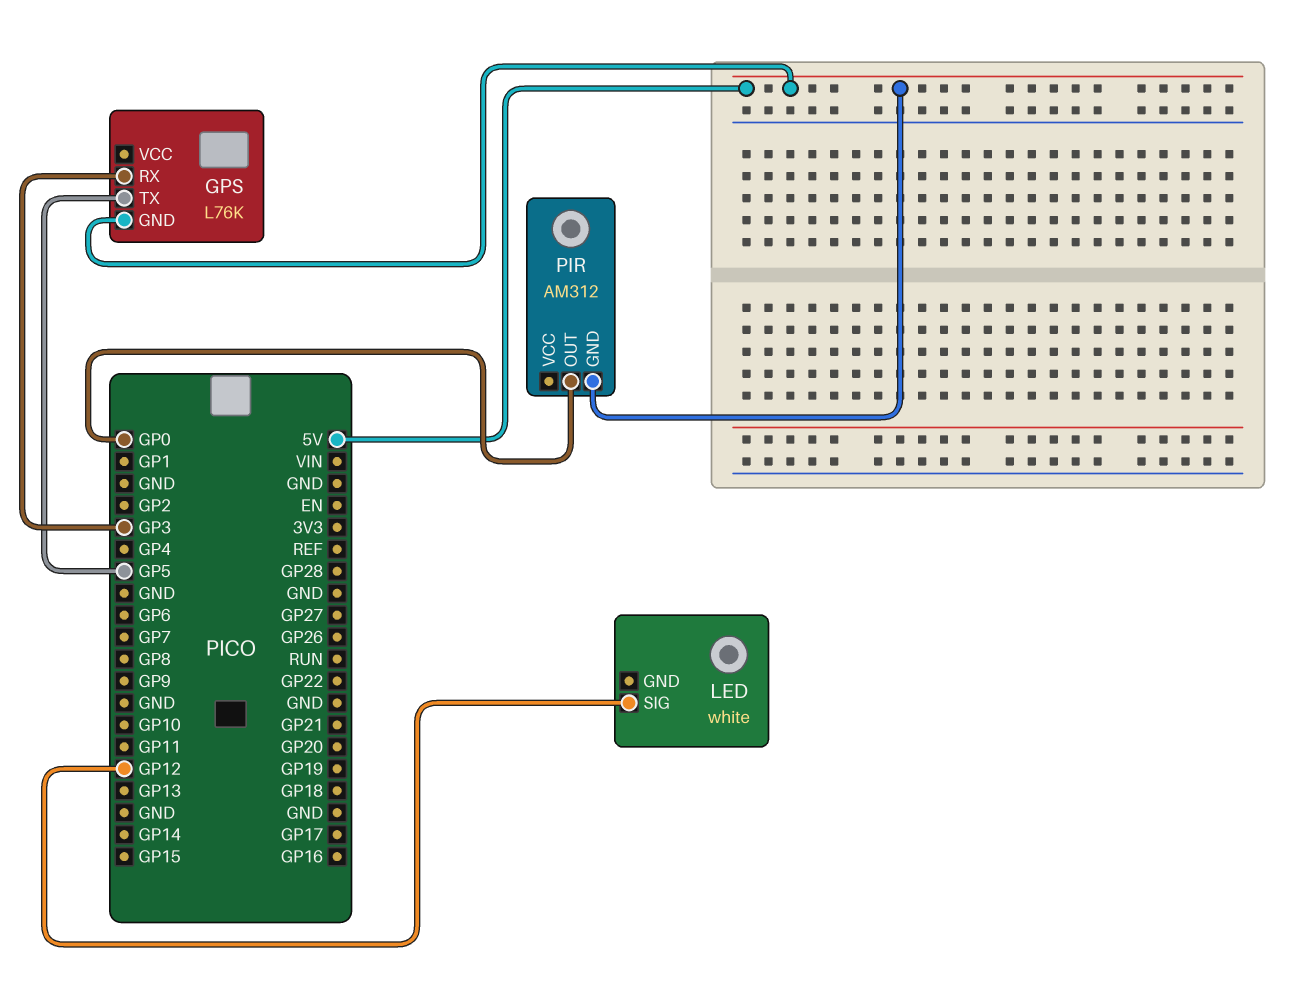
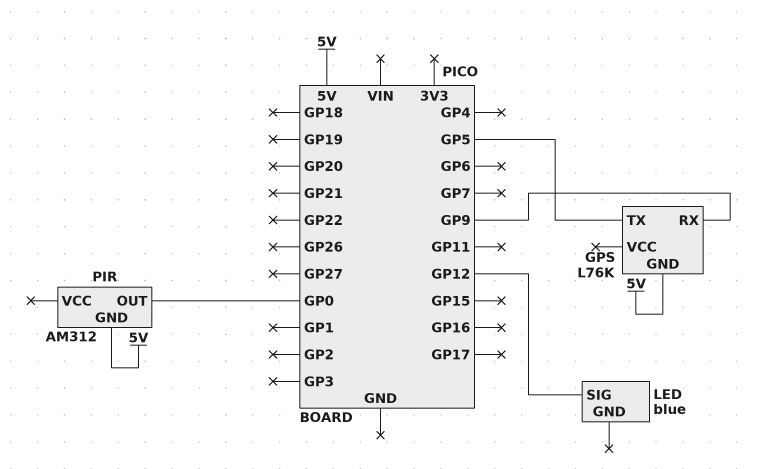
GPS pin RX: GP3 -> GP9
LED: white -> blue

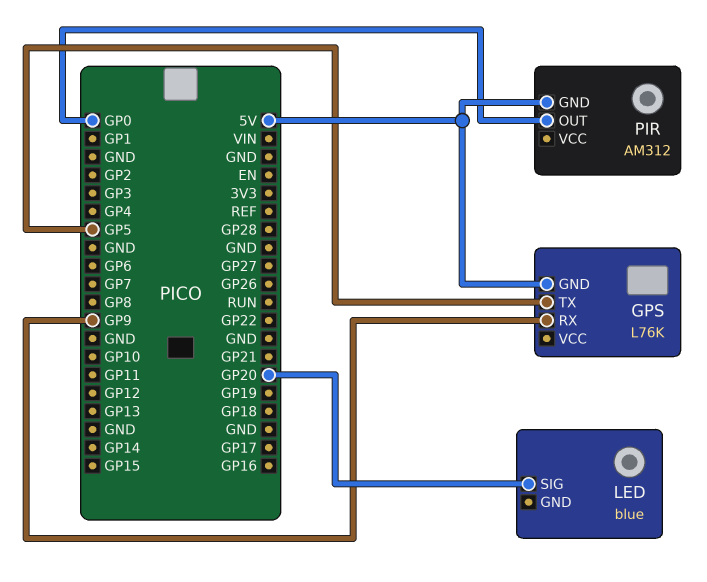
LED pin SIG: GP12 -> GP20

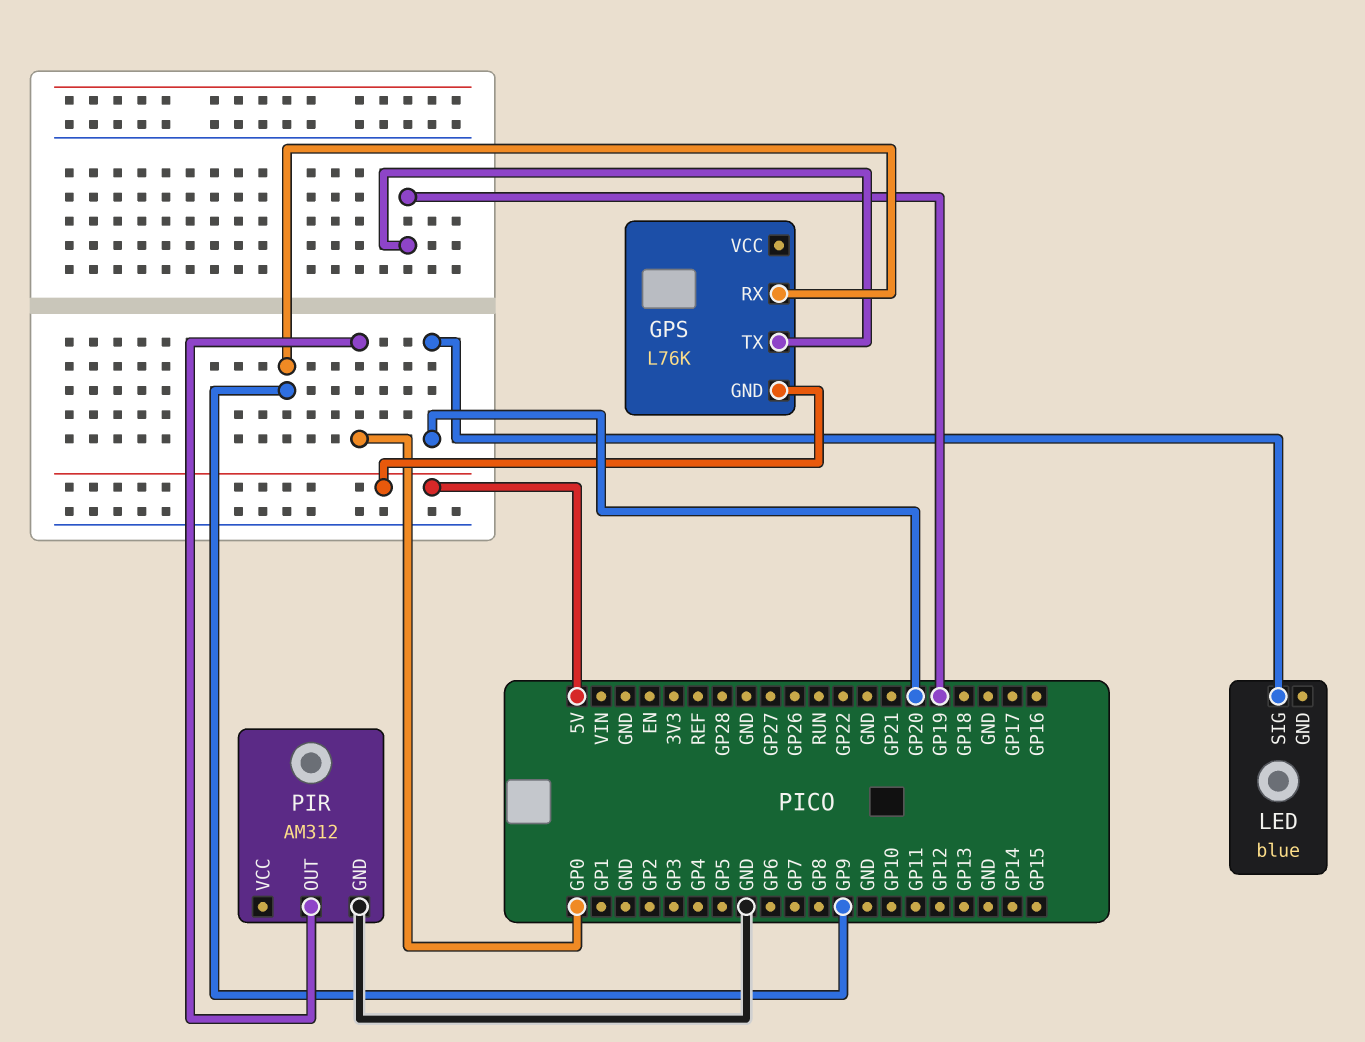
GPS pin TX: GP5 -> GP19
PIR pin GND: 5V -> GND

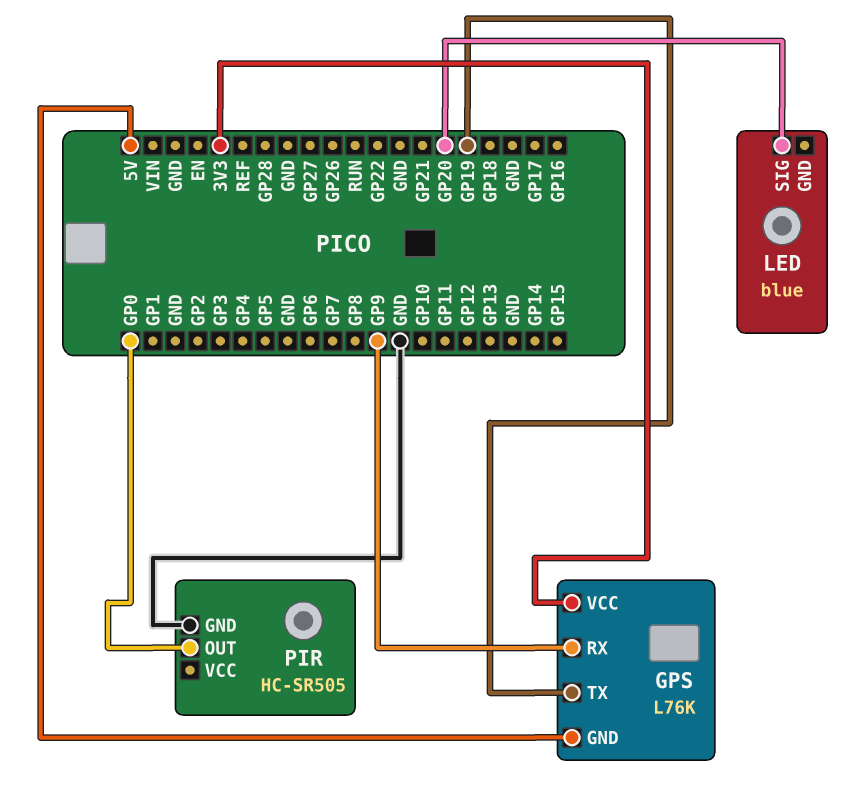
GPS pin VCC: none -> 3V3
PIR: AM312 -> HC-SR505

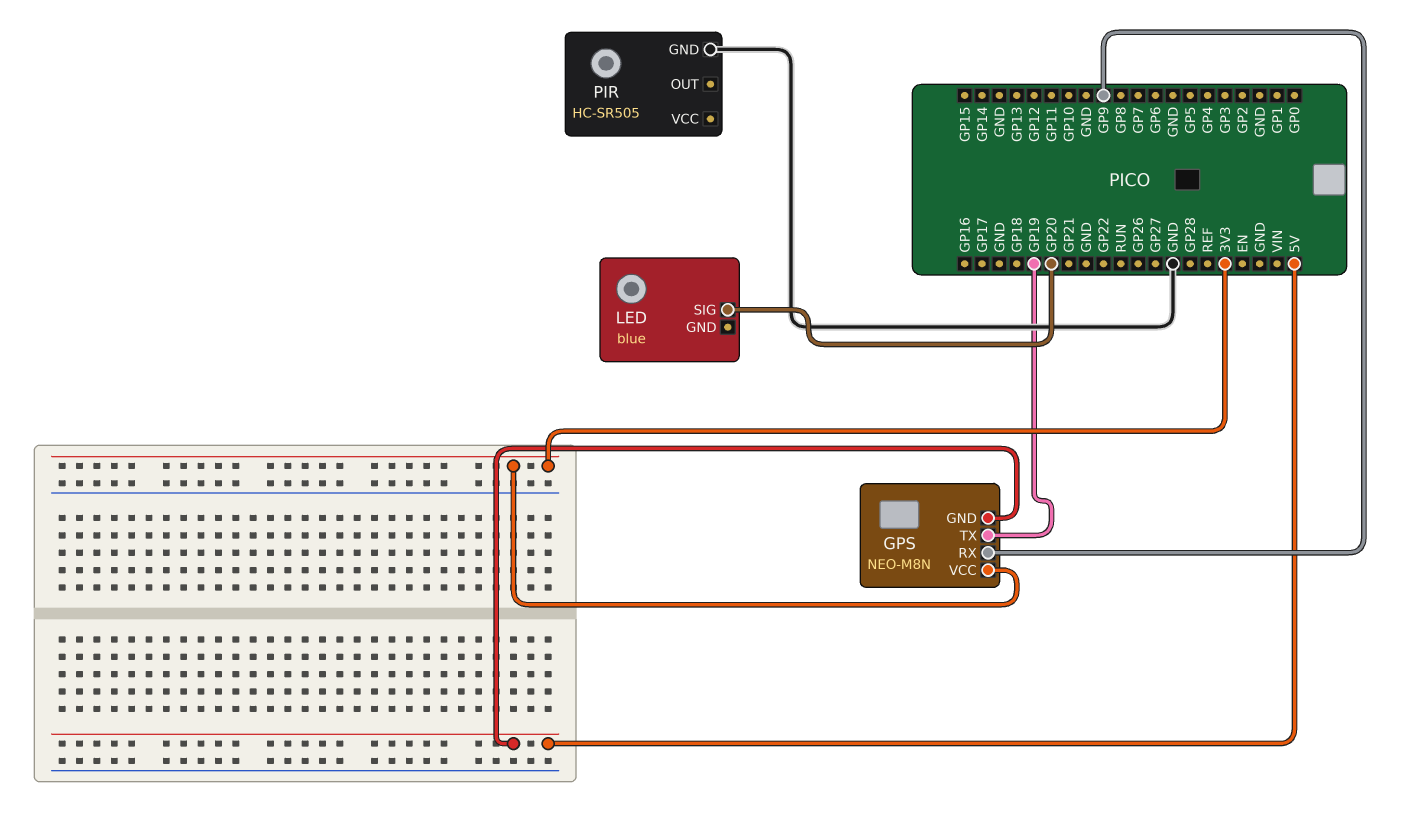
GPS: L76K -> NEO-M8N
PIR pin OUT: GP0 -> none

